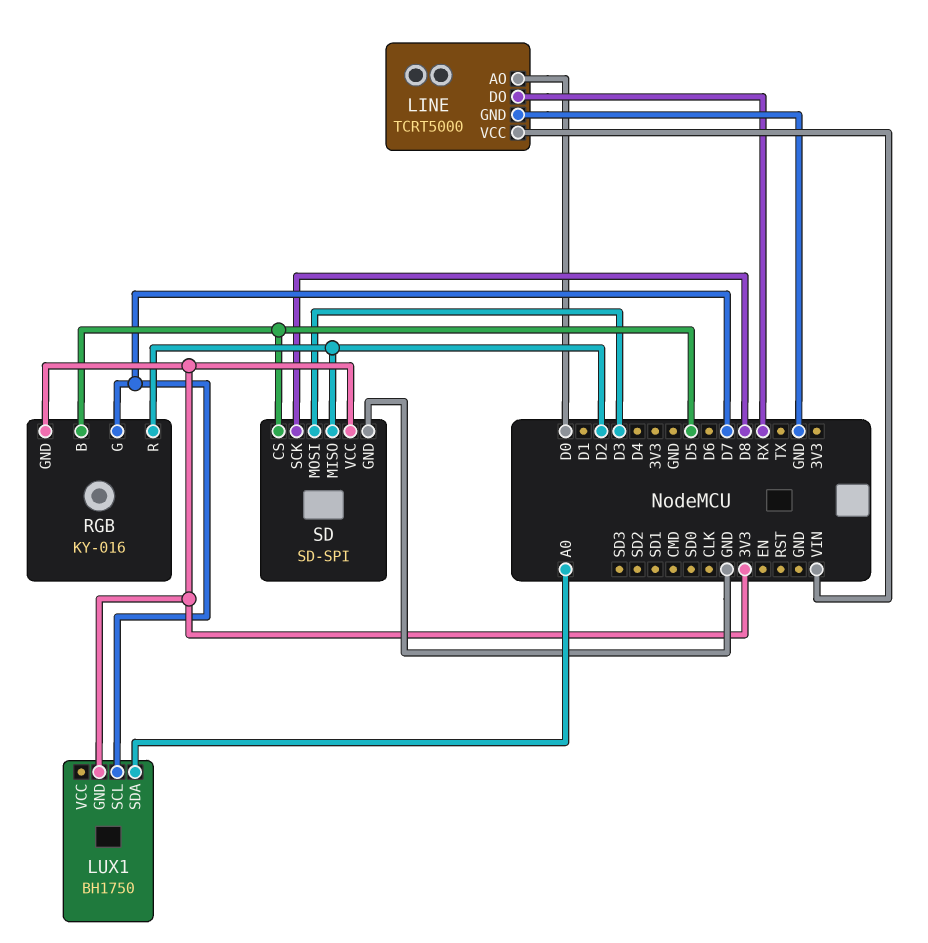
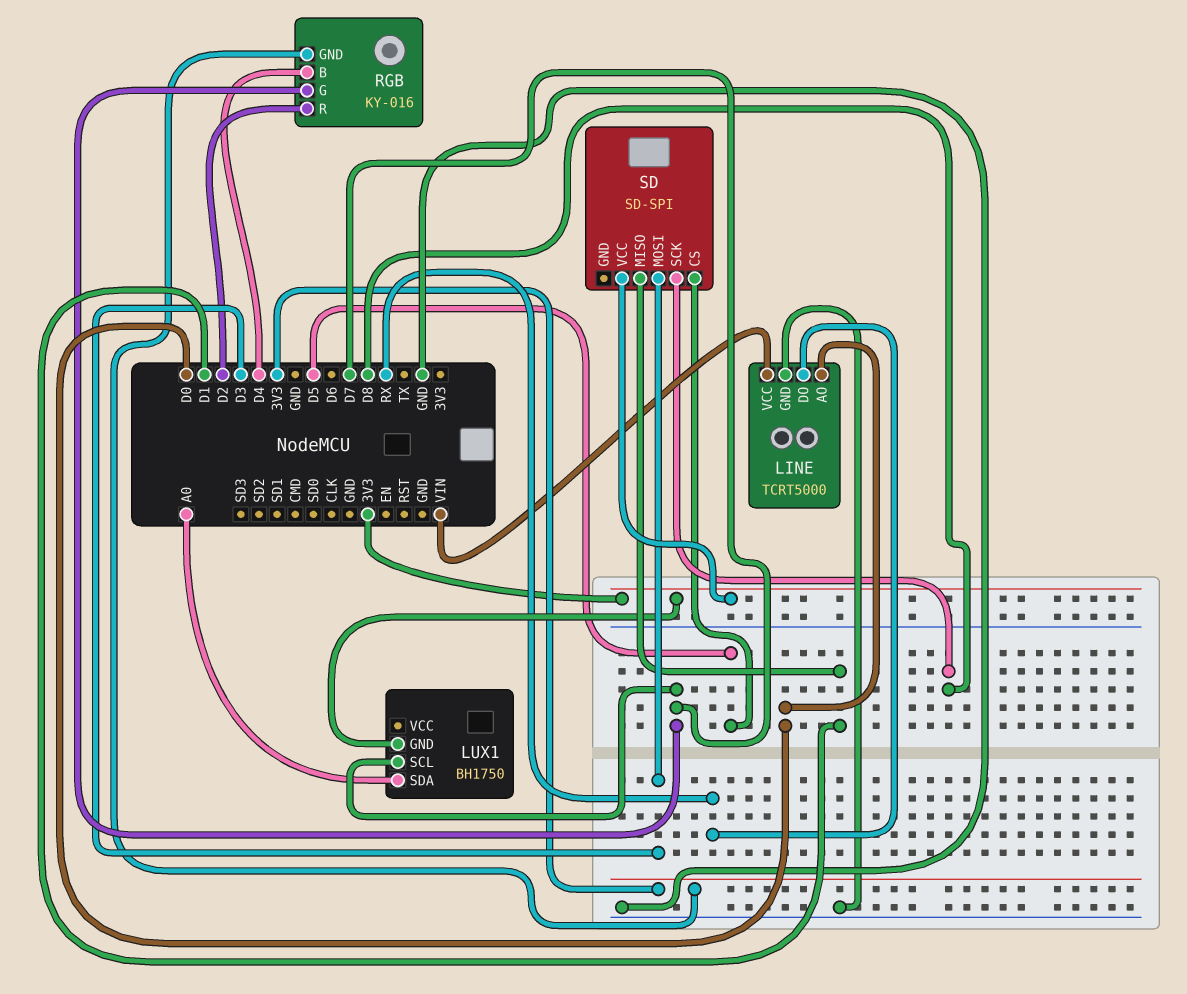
RGB pin B: D5 -> D4
SD pin GND: GND -> none
SD pin MISO: D2 -> D1

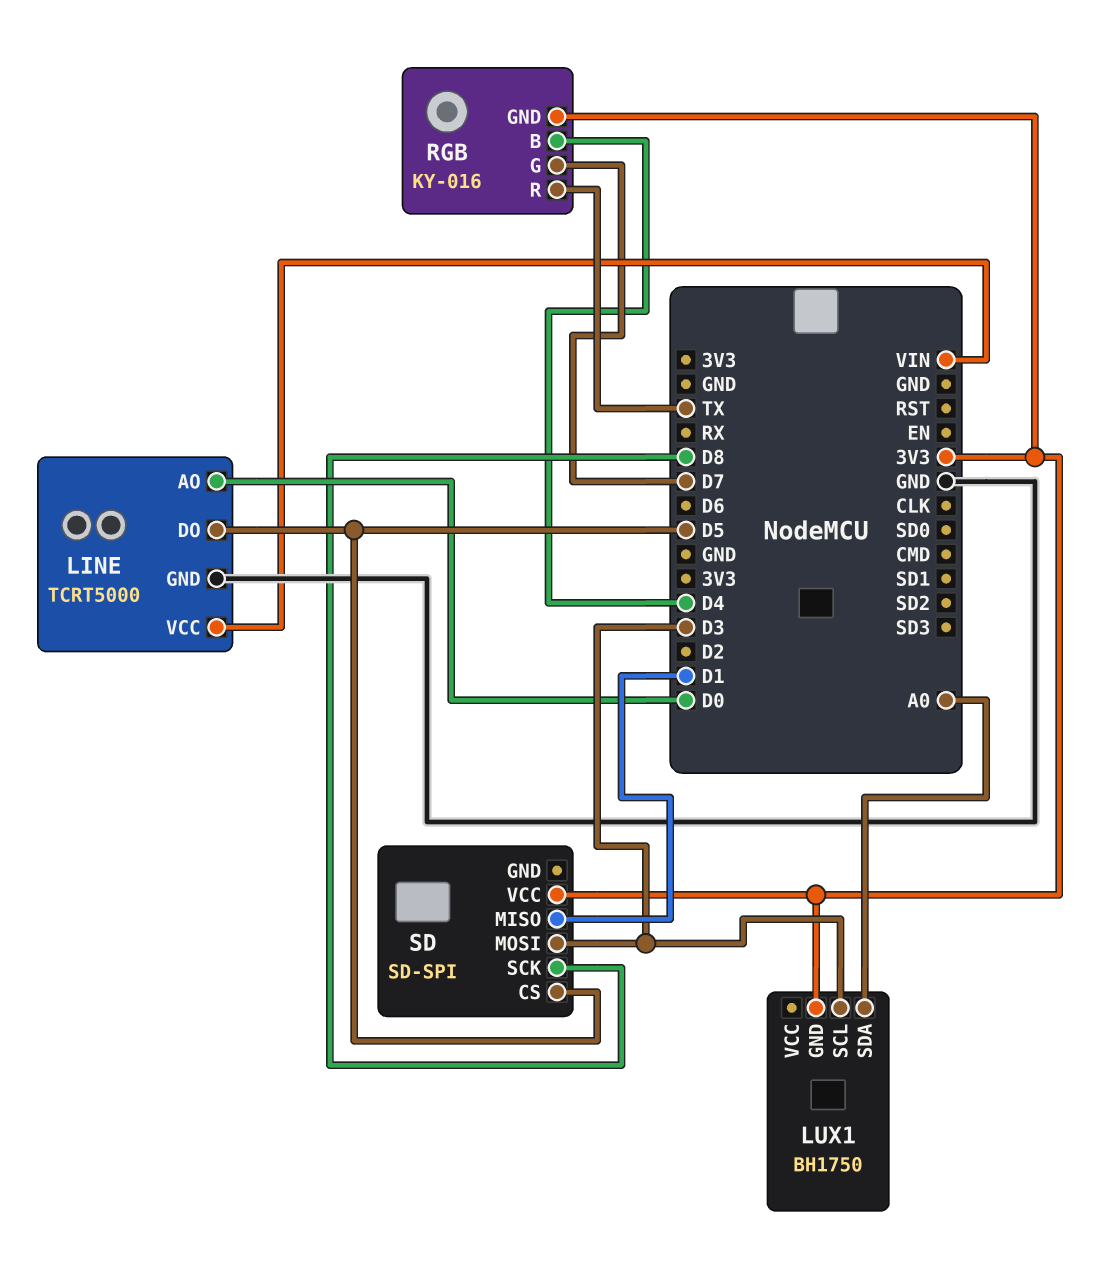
LINE pin DO: RX -> D5
LUX1 pin SCL: D7 -> D3
RGB pin R: D2 -> TX

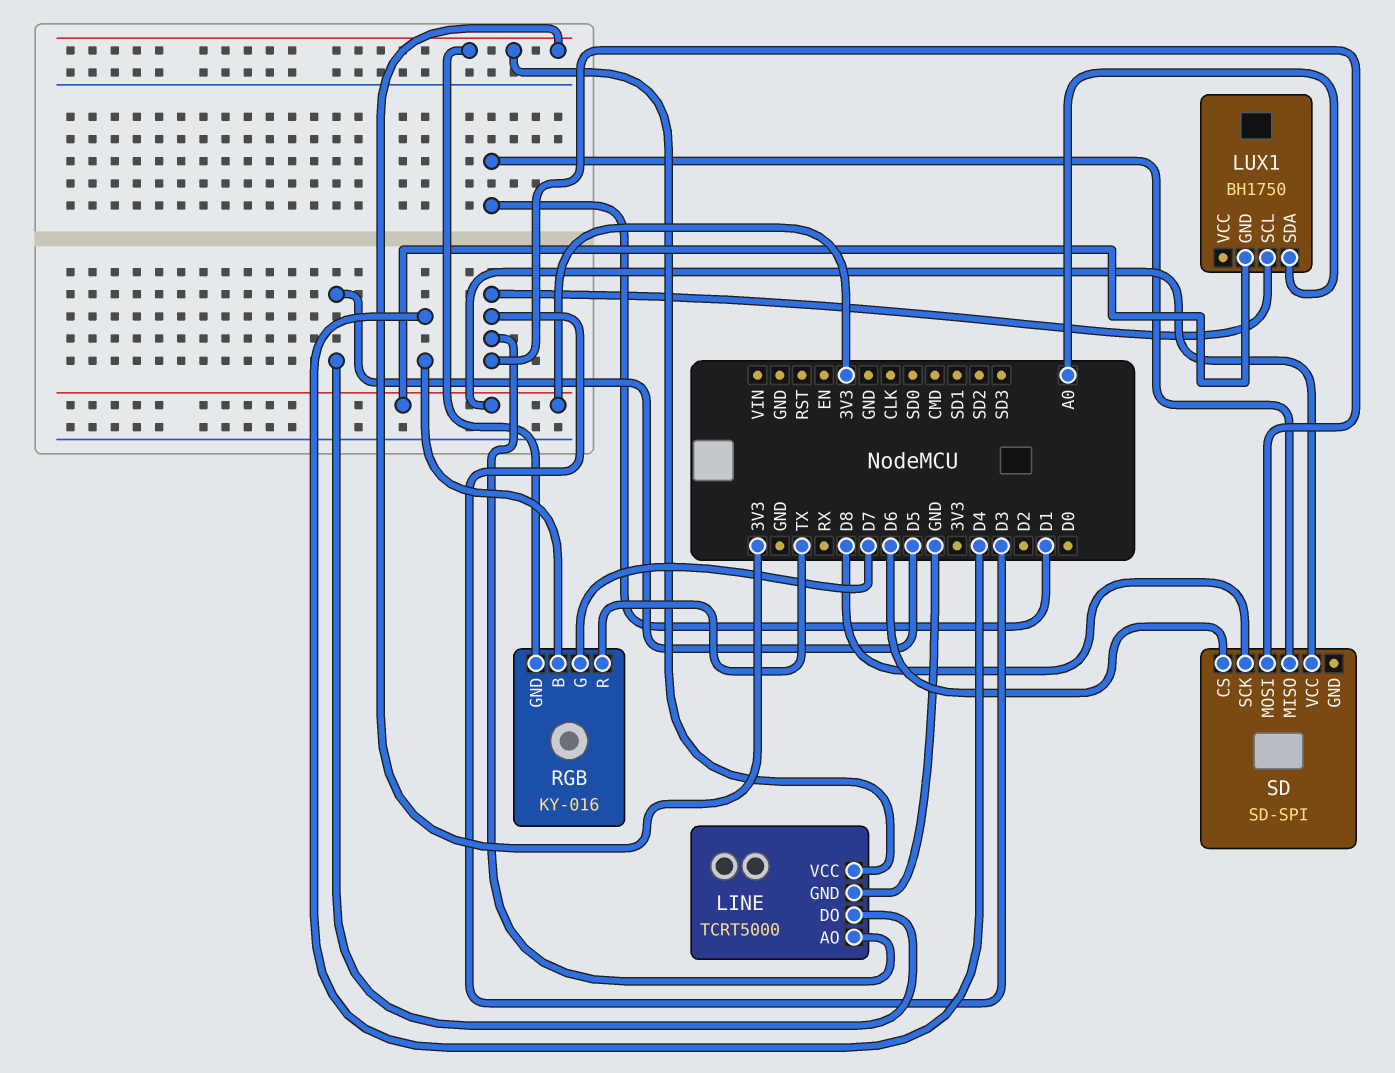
LINE pin AO: D0 -> D3
LINE pin VCC: VIN -> 3V3
SD pin CS: D5 -> D6

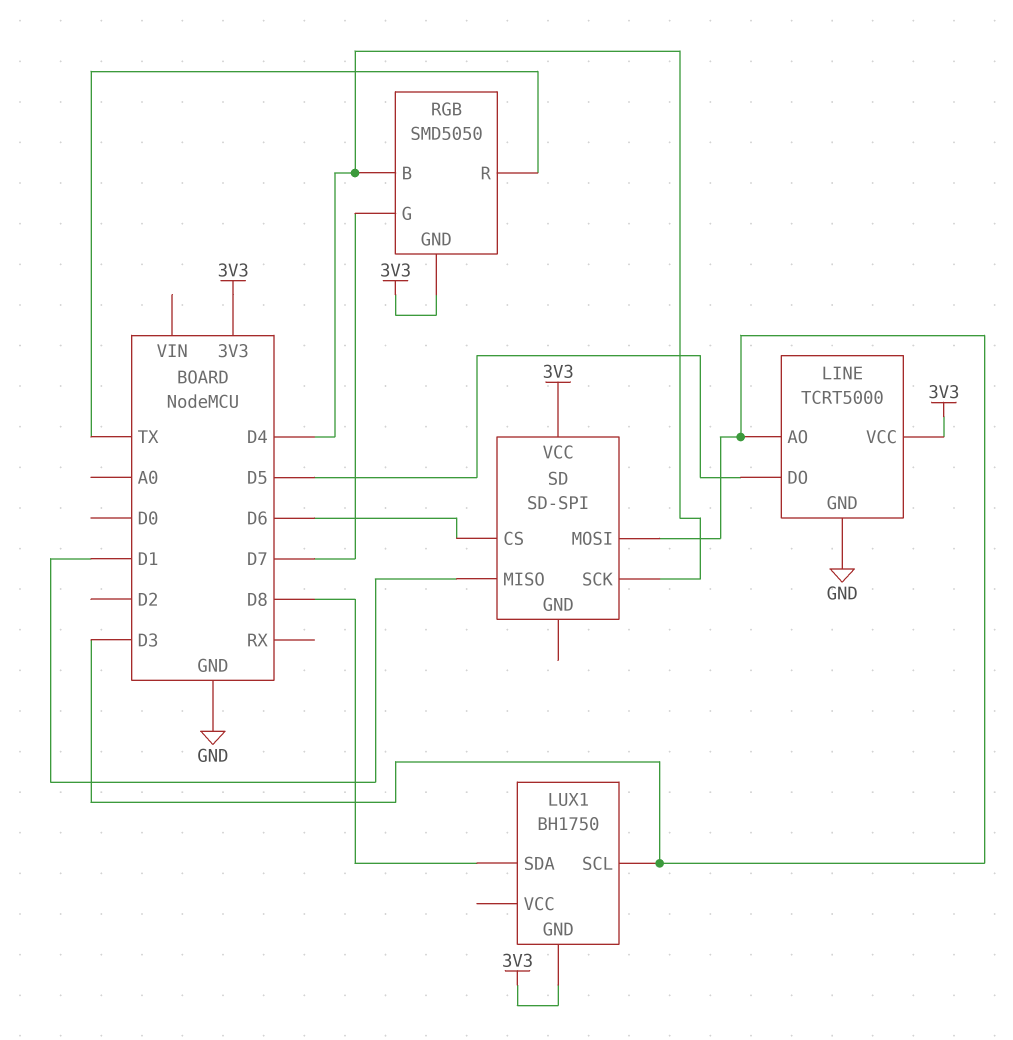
LUX1 pin SDA: A0 -> D8
RGB: KY-016 -> SMD5050
SD pin SCK: D8 -> D4

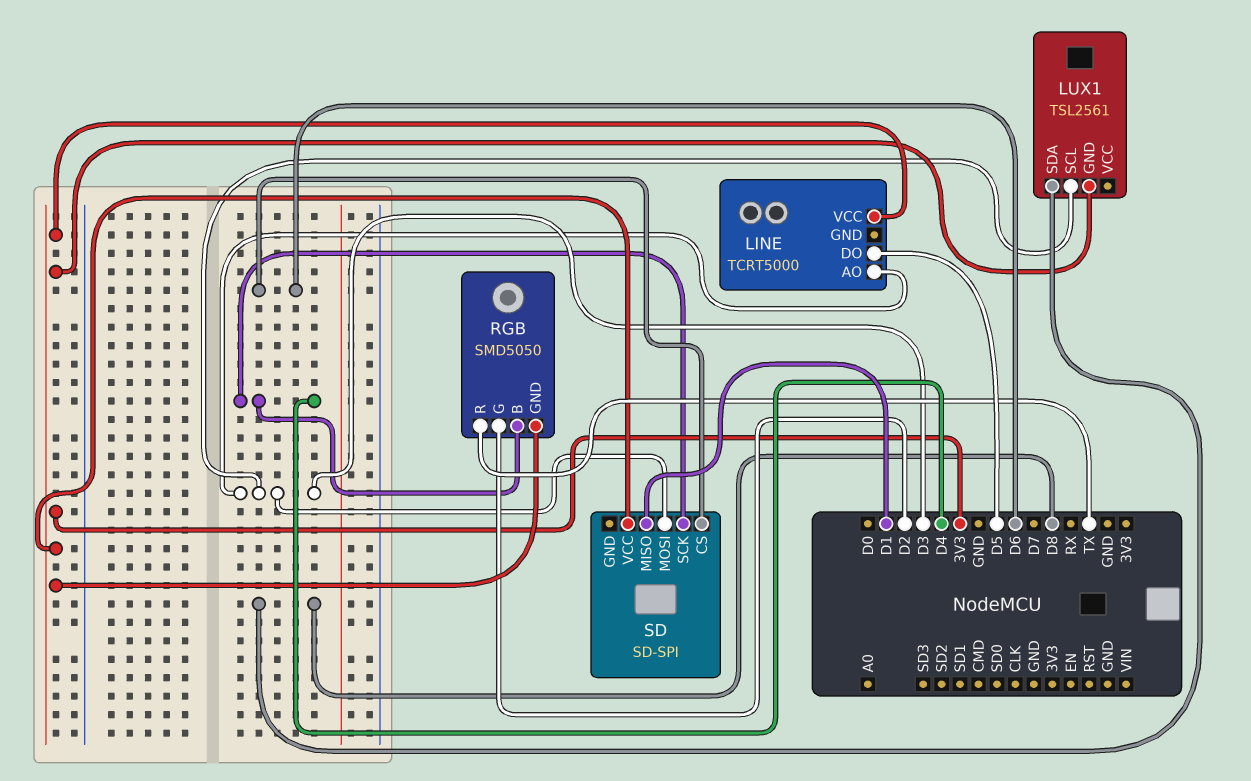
LINE pin GND: GND -> none
LUX1: BH1750 -> TSL2561
RGB pin G: D7 -> D2

